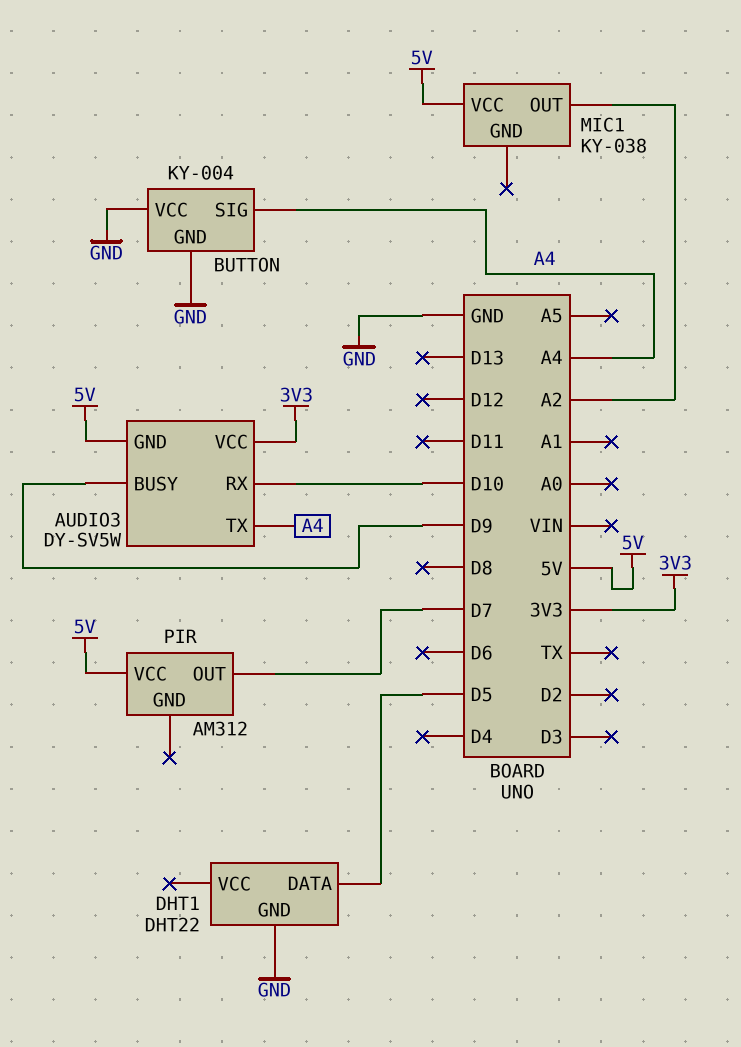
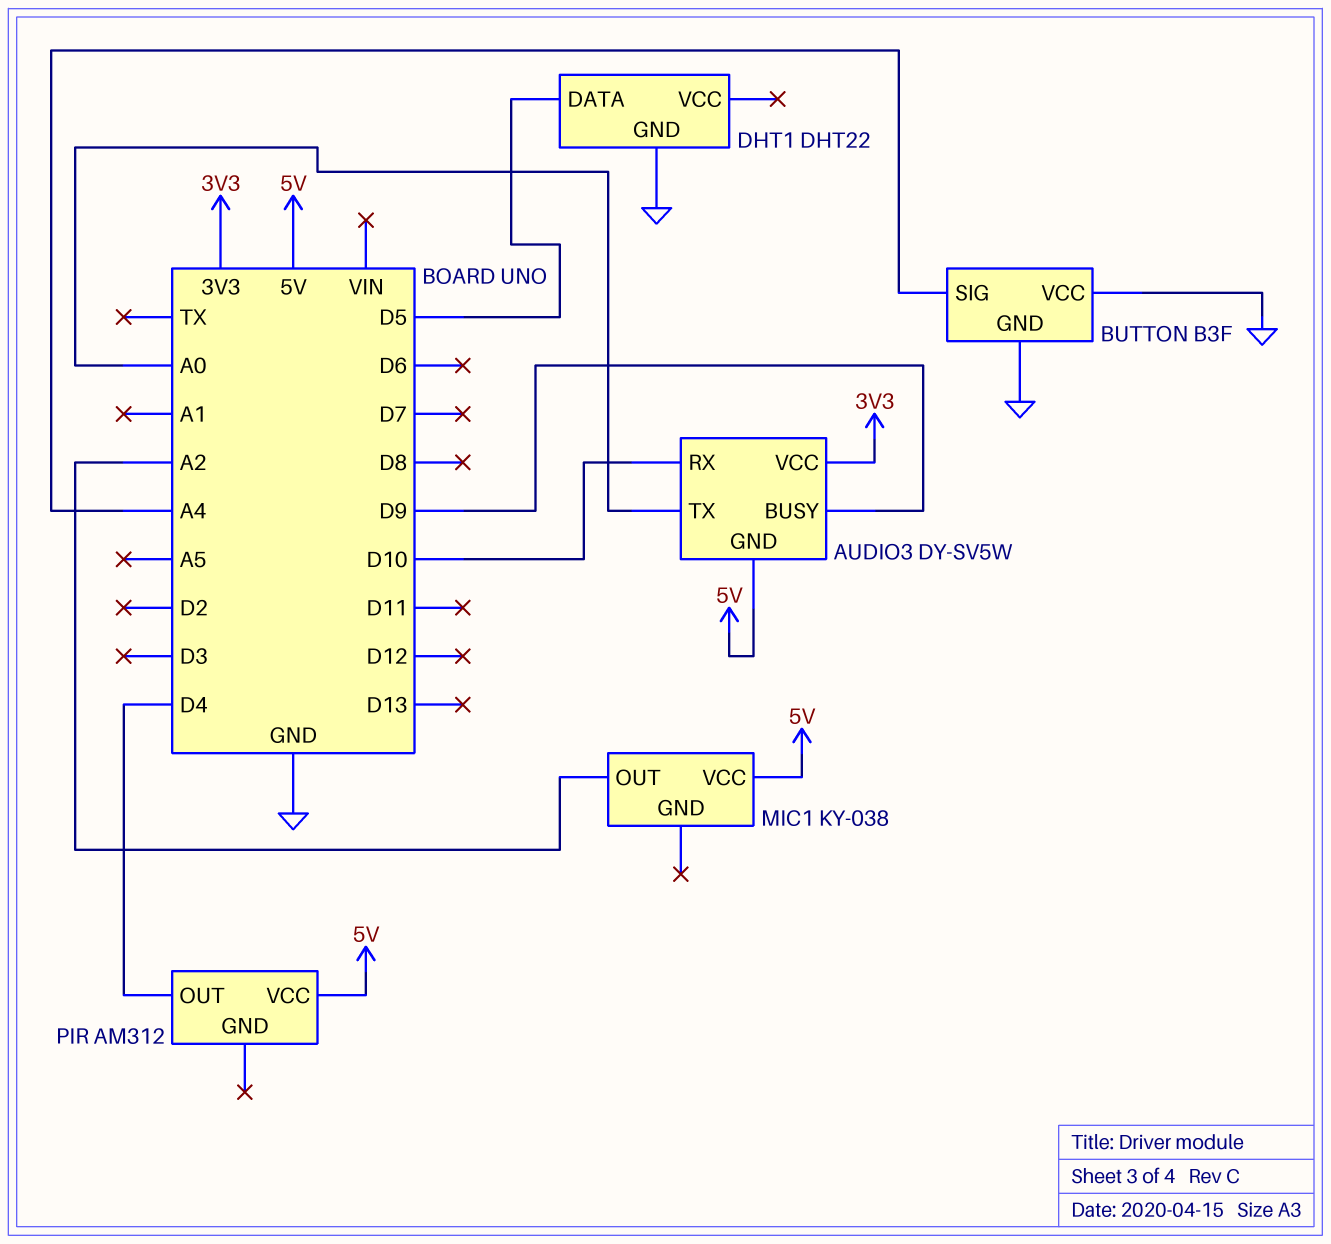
AUDIO3 pin TX: A4 -> A0
BUTTON: KY-004 -> B3F
PIR pin OUT: D7 -> D4

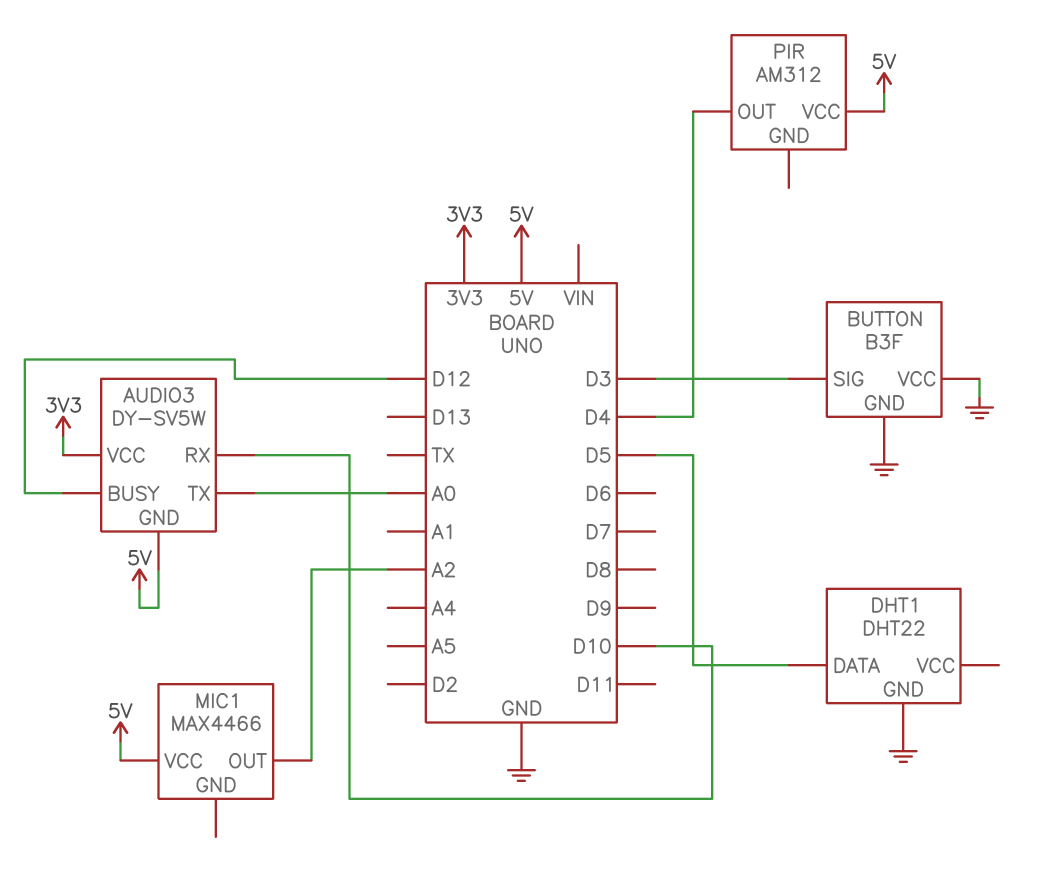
AUDIO3 pin BUSY: D9 -> D12
BUTTON pin SIG: A4 -> D3
MIC1: KY-038 -> MAX4466

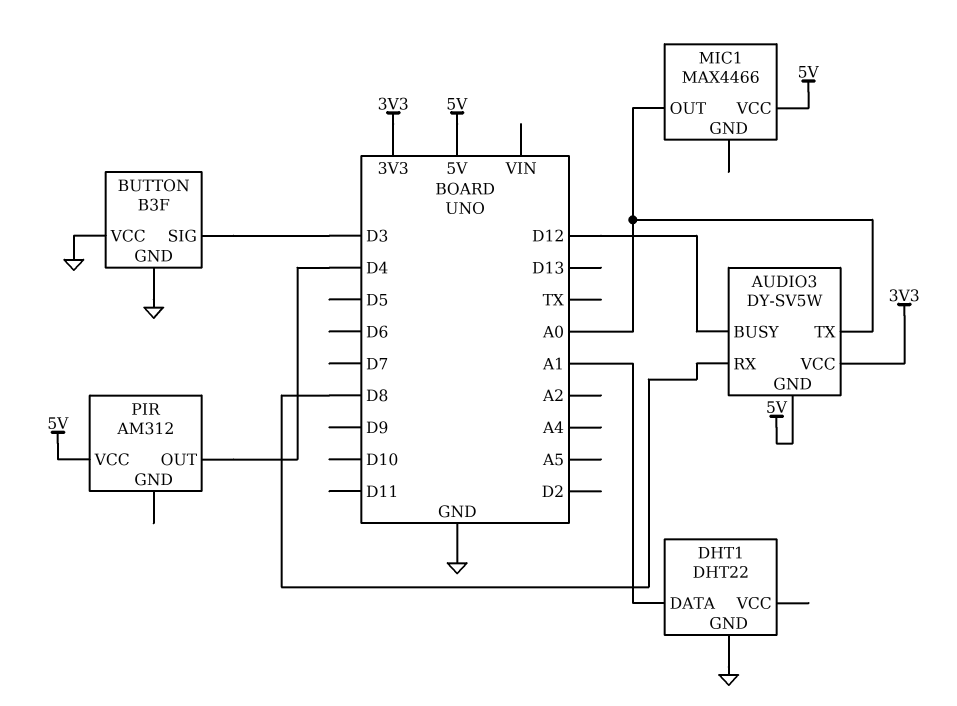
AUDIO3 pin RX: D10 -> D8
DHT1 pin DATA: D5 -> A1
MIC1 pin OUT: A2 -> A0

